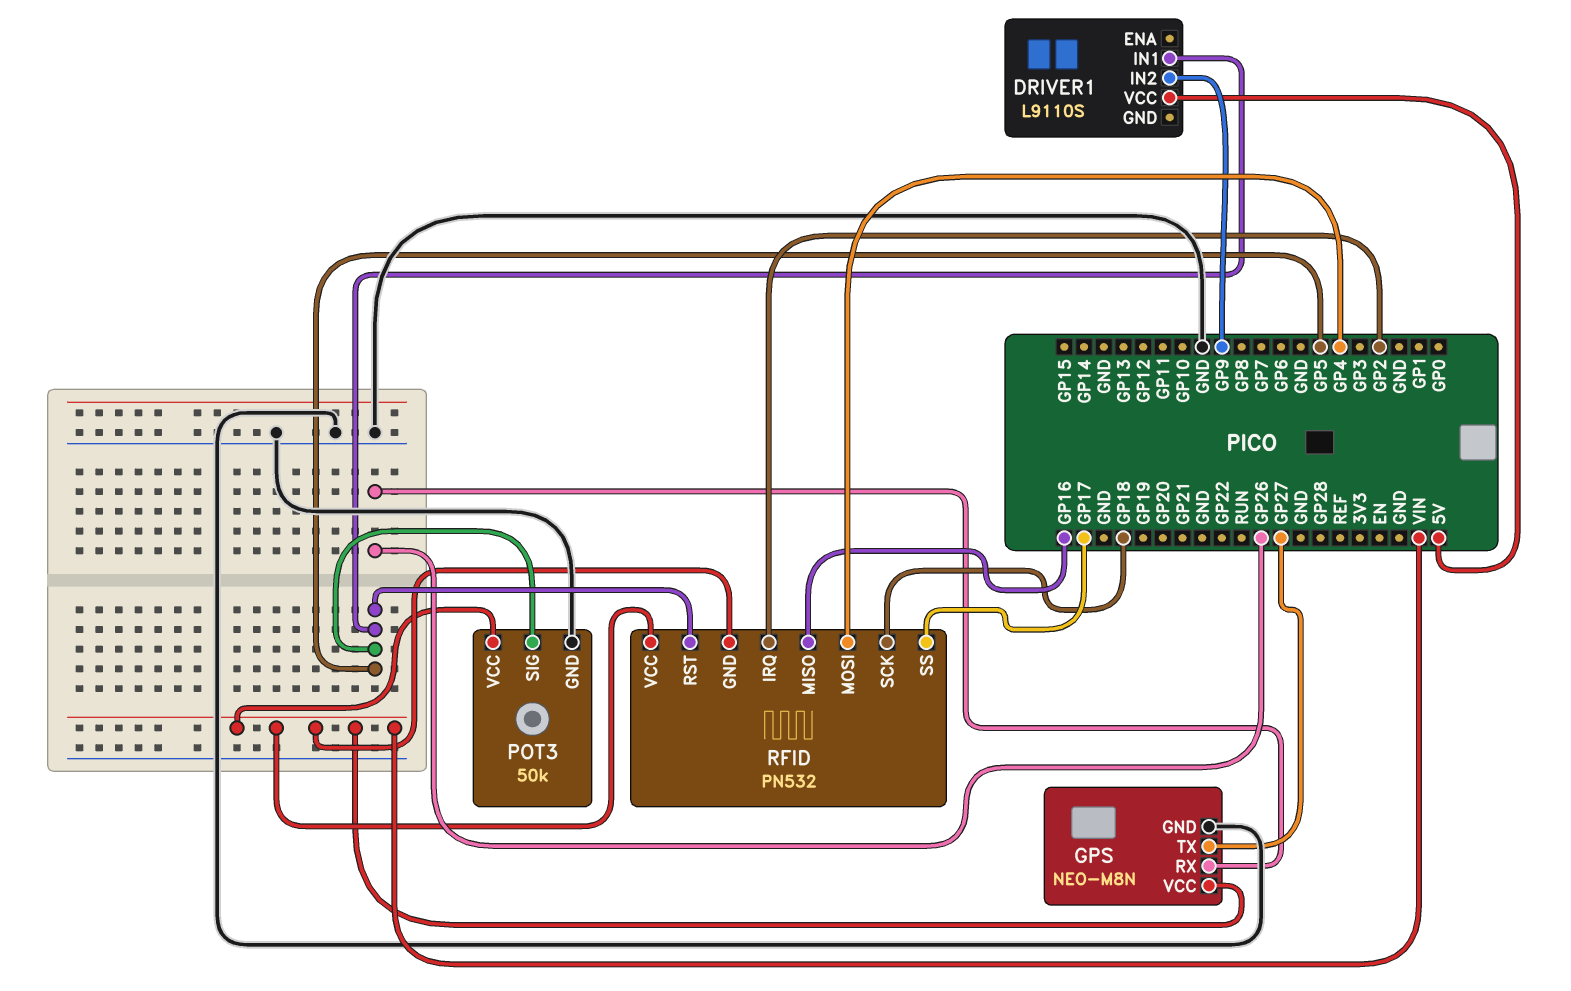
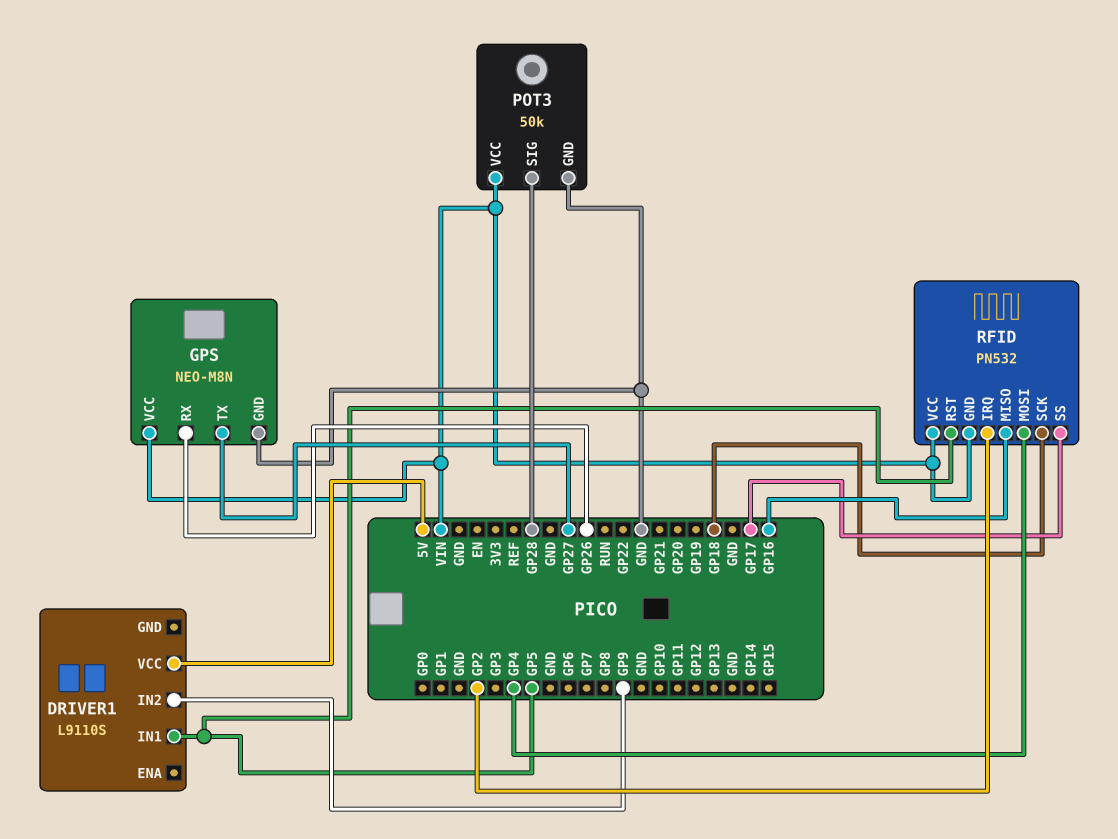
POT3 pin SIG: GP5 -> GP28

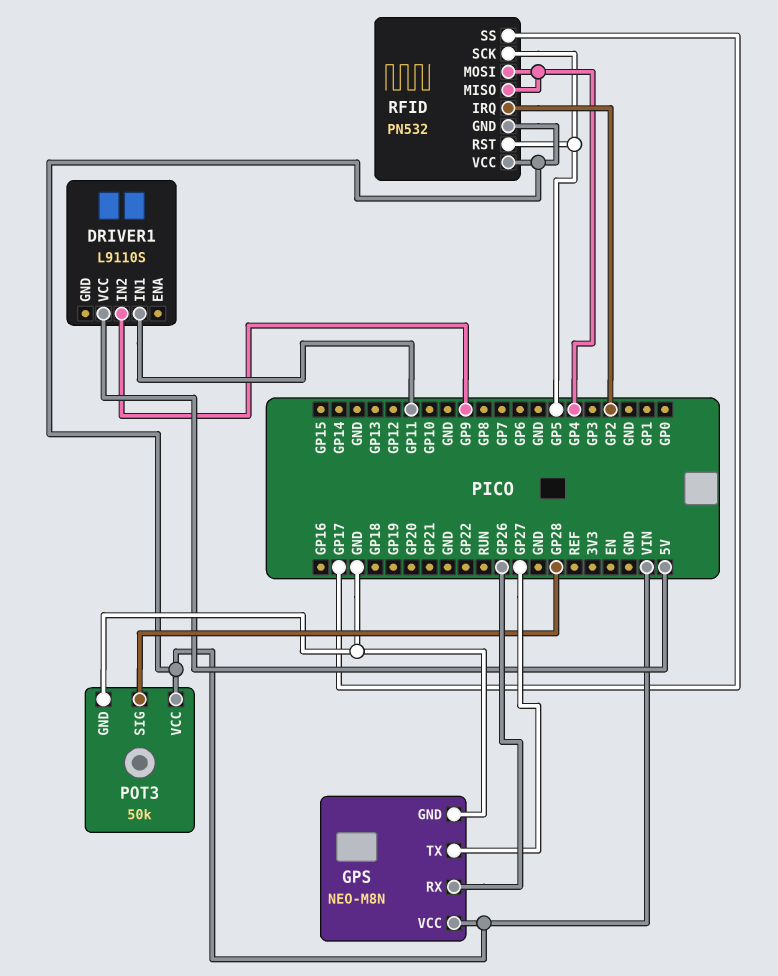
DRIVER1 pin IN1: GP5 -> GP11
RFID pin MISO: GP16 -> GP4
RFID pin SCK: GP18 -> GP5

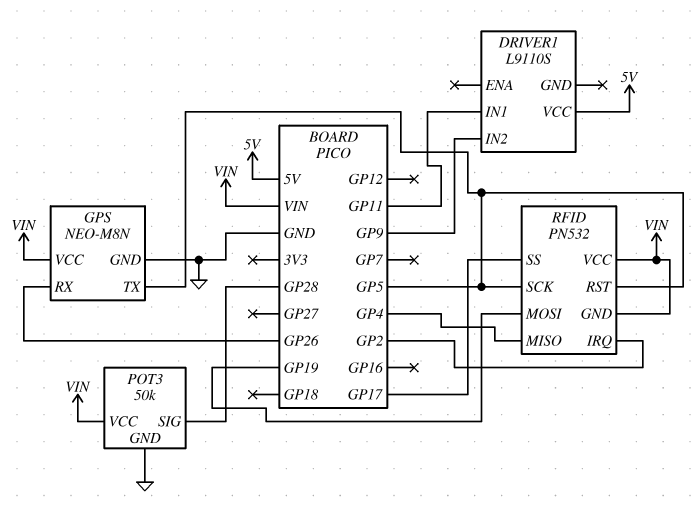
GPS pin TX: GP27 -> GP5
RFID pin MOSI: GP4 -> GP19

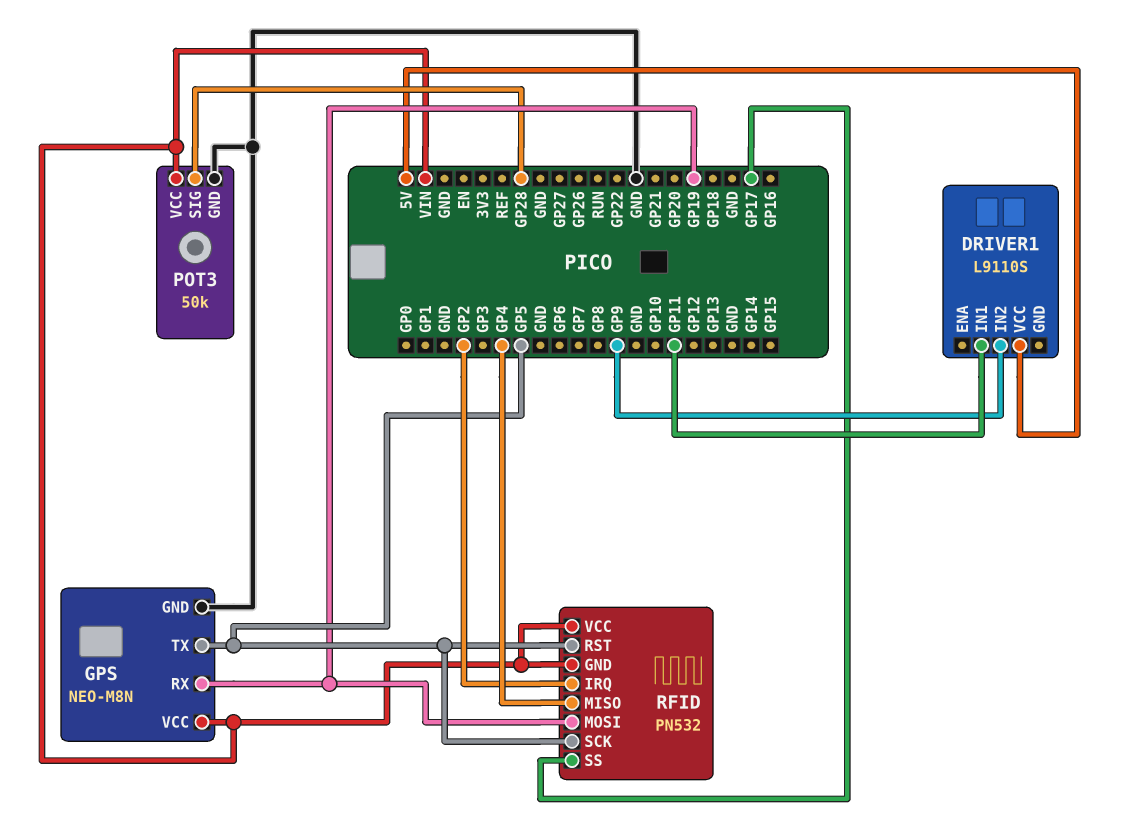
GPS pin RX: GP26 -> GP19

